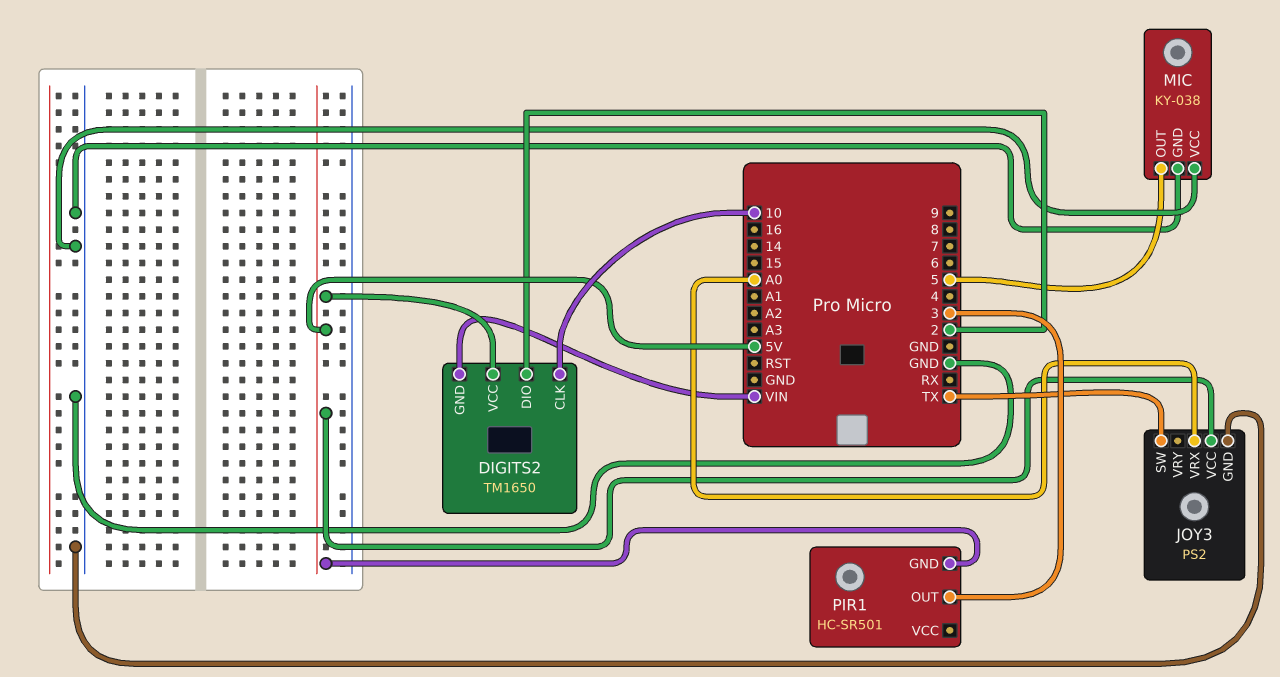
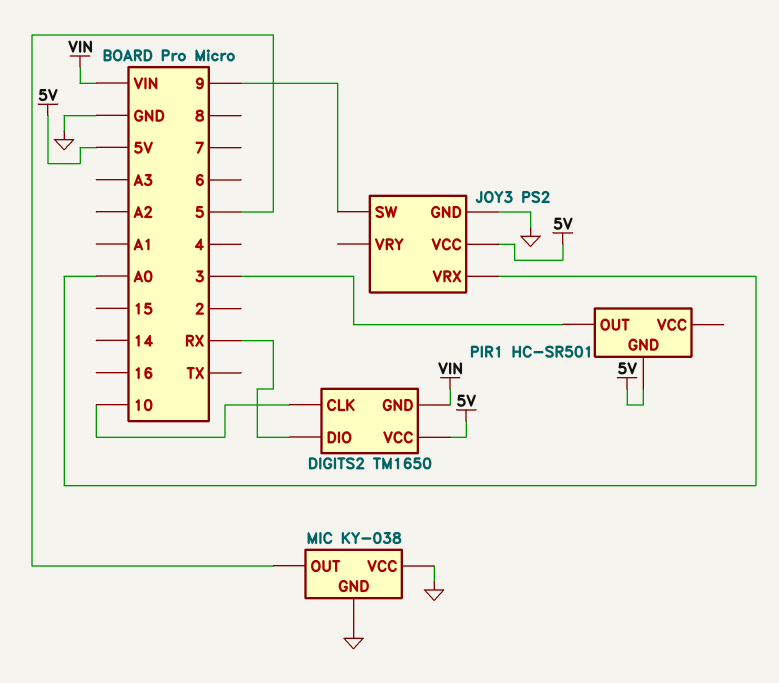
DIGITS2 pin DIO: 2 -> RX
JOY3 pin SW: TX -> 9

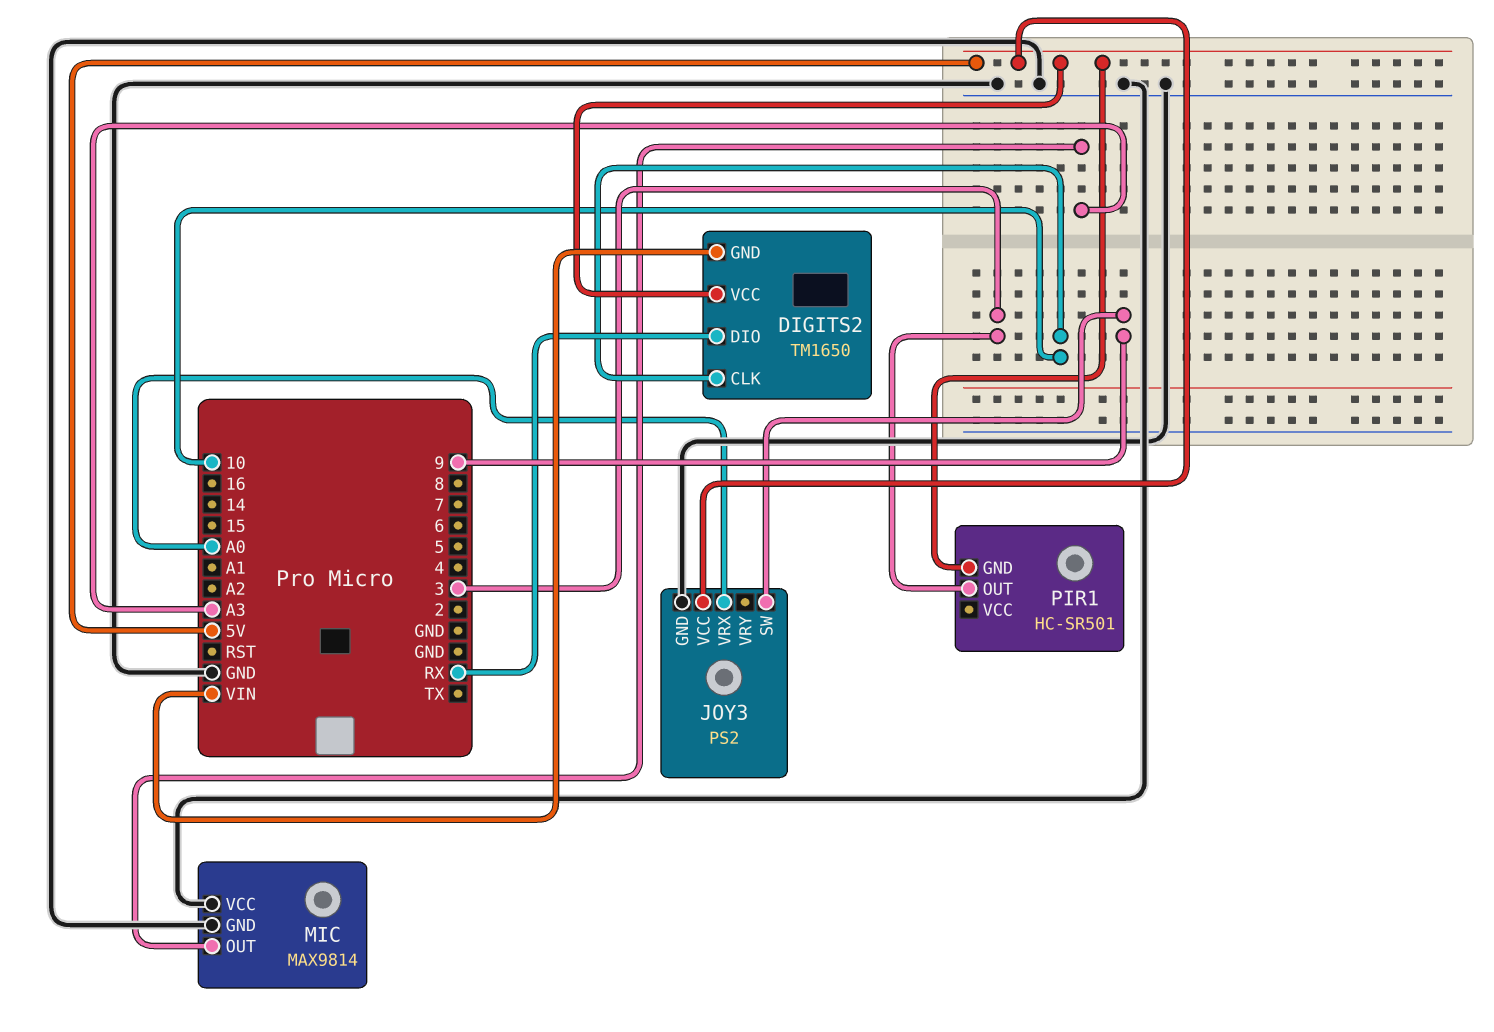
MIC: KY-038 -> MAX9814
MIC pin OUT: 5 -> A3

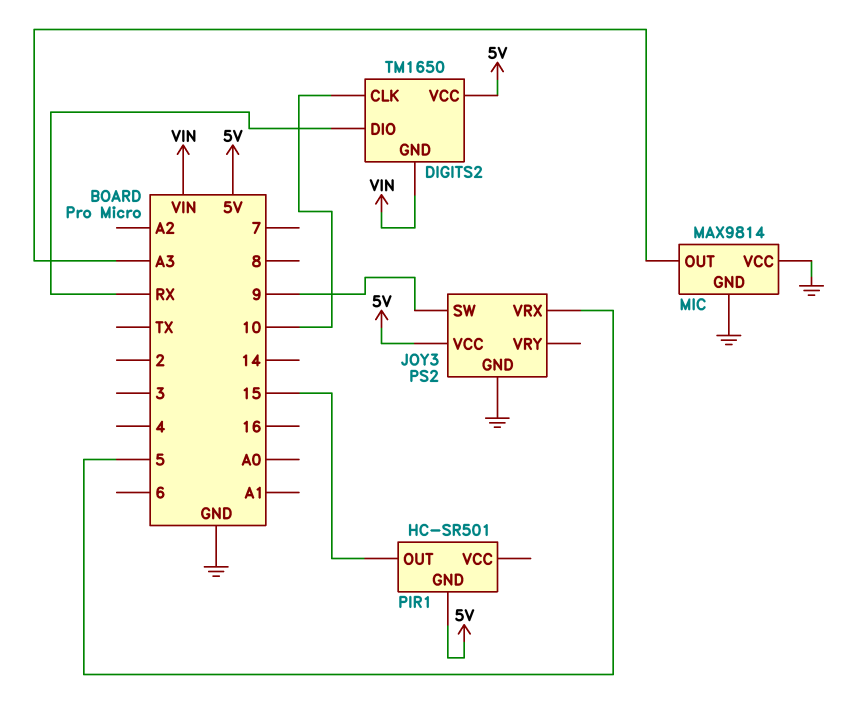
JOY3 pin VRX: A0 -> 5
PIR1 pin OUT: 3 -> 15

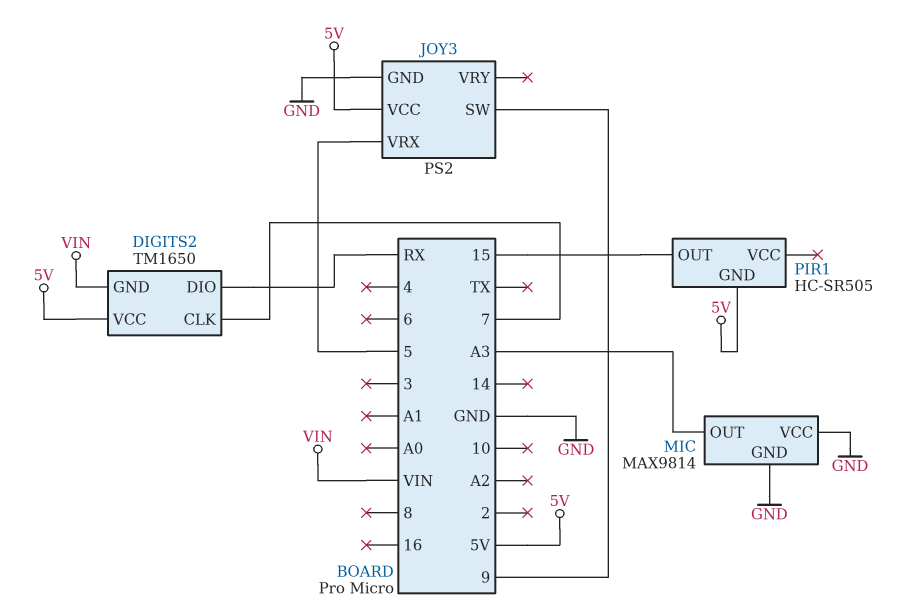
DIGITS2 pin CLK: 10 -> 7
PIR1: HC-SR501 -> HC-SR505

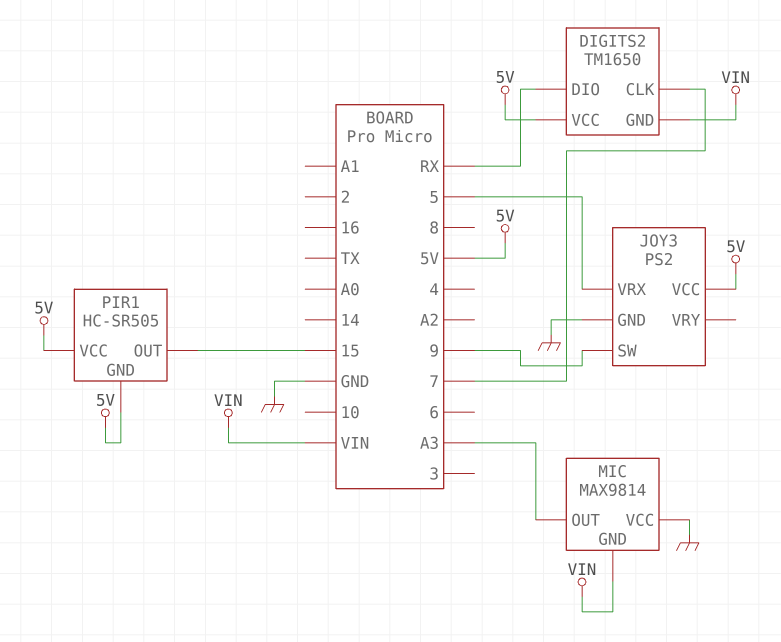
MIC pin GND: GND -> VIN
PIR1 pin VCC: none -> 5V

